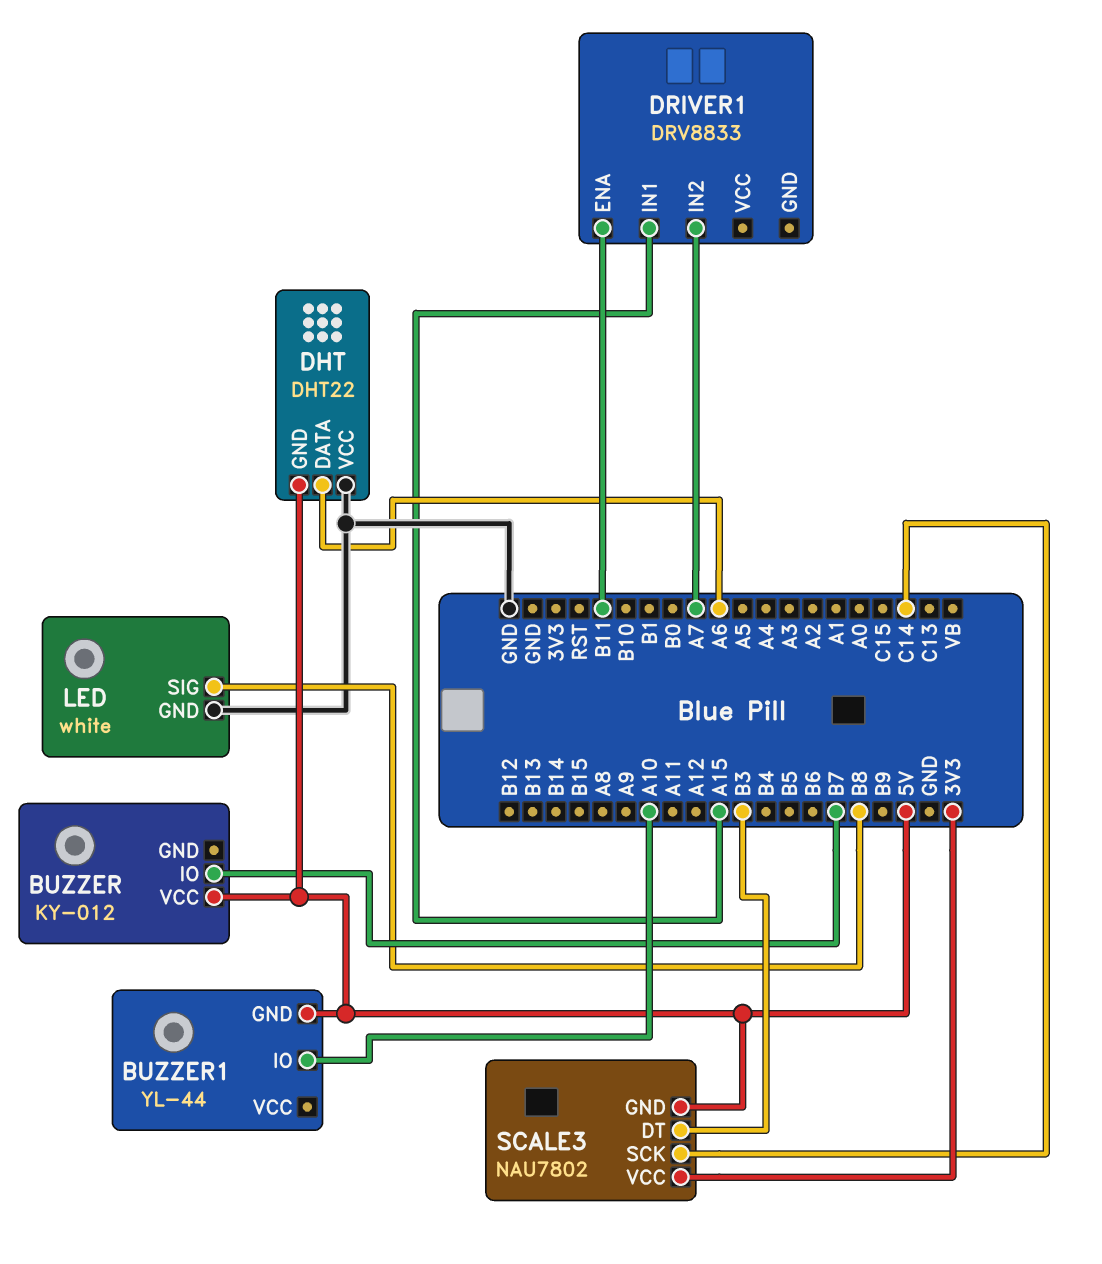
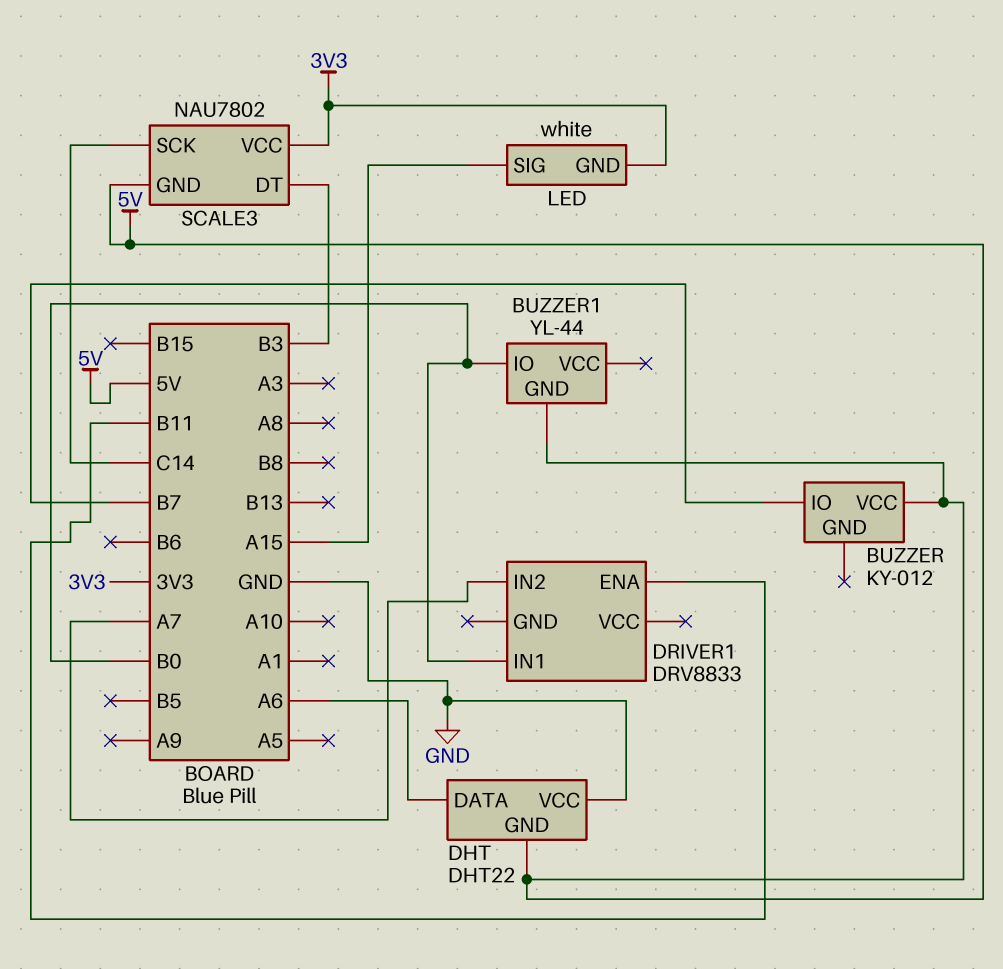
BUZZER1 pin IO: A10 -> B0
DRIVER1 pin IN1: A15 -> B0
LED pin GND: GND -> 3V3
LED pin SIG: B8 -> A15

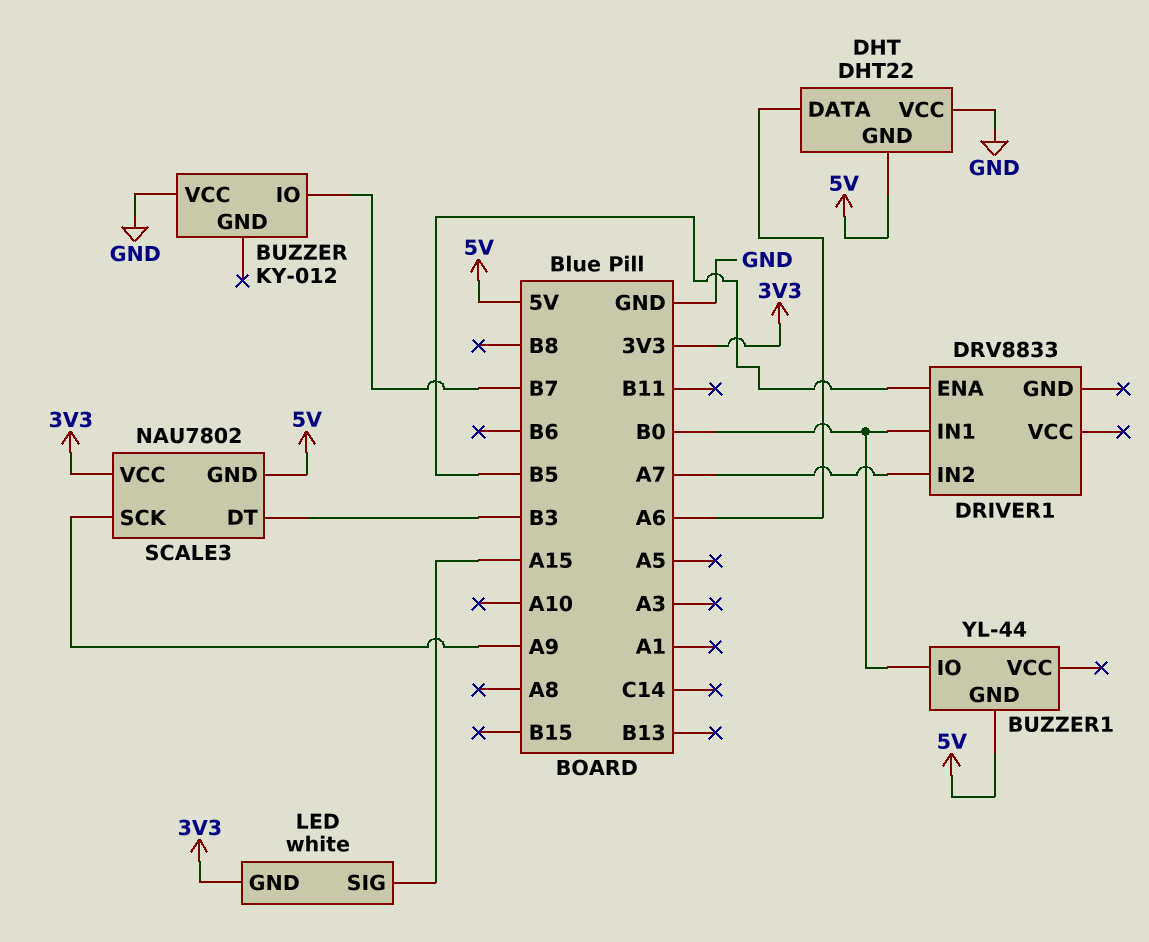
BUZZER pin VCC: 5V -> GND
DRIVER1 pin ENA: B11 -> B5
SCALE3 pin SCK: C14 -> A9

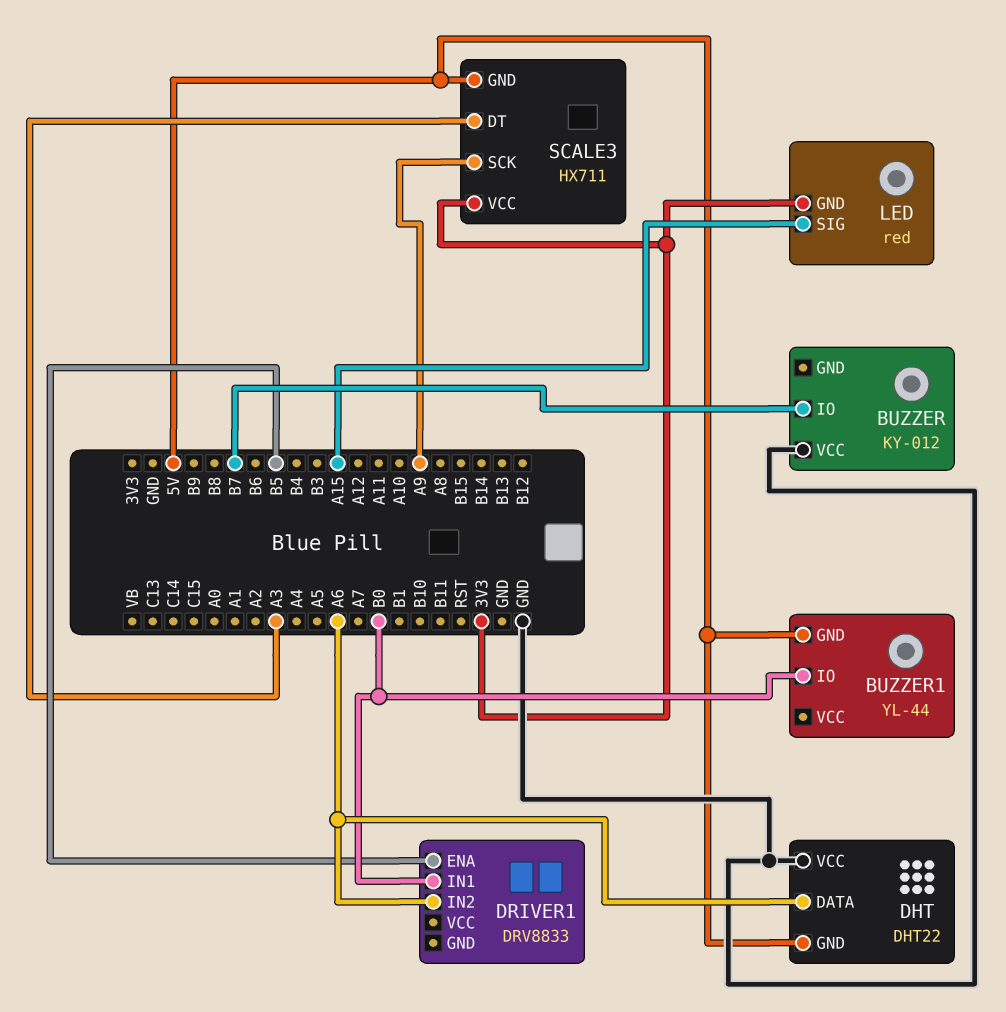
DRIVER1 pin IN2: A7 -> A6
LED: white -> red
SCALE3: NAU7802 -> HX711
SCALE3 pin DT: B3 -> A3

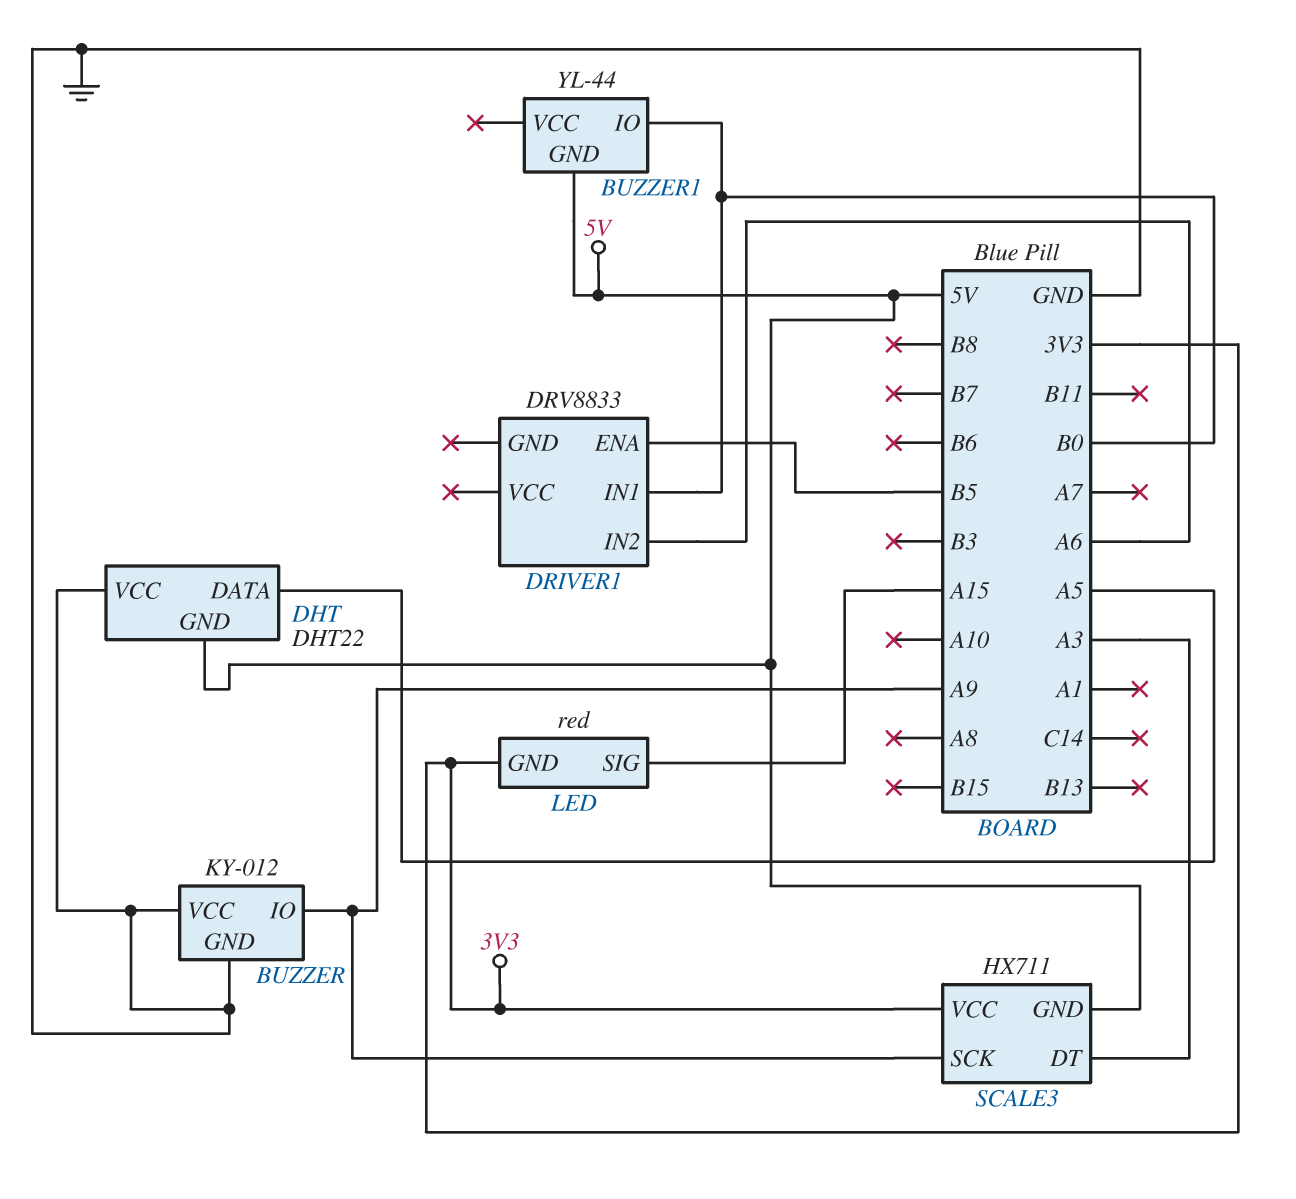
BUZZER pin GND: none -> GND
BUZZER pin IO: B7 -> A9
DHT pin DATA: A6 -> A5

